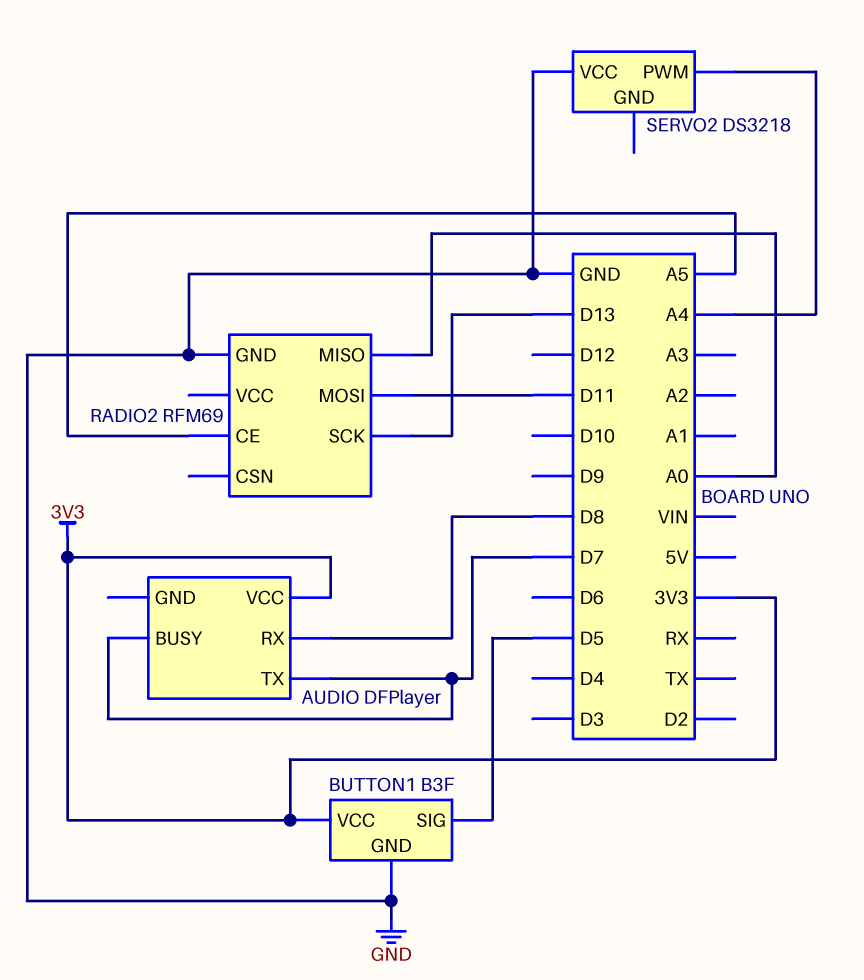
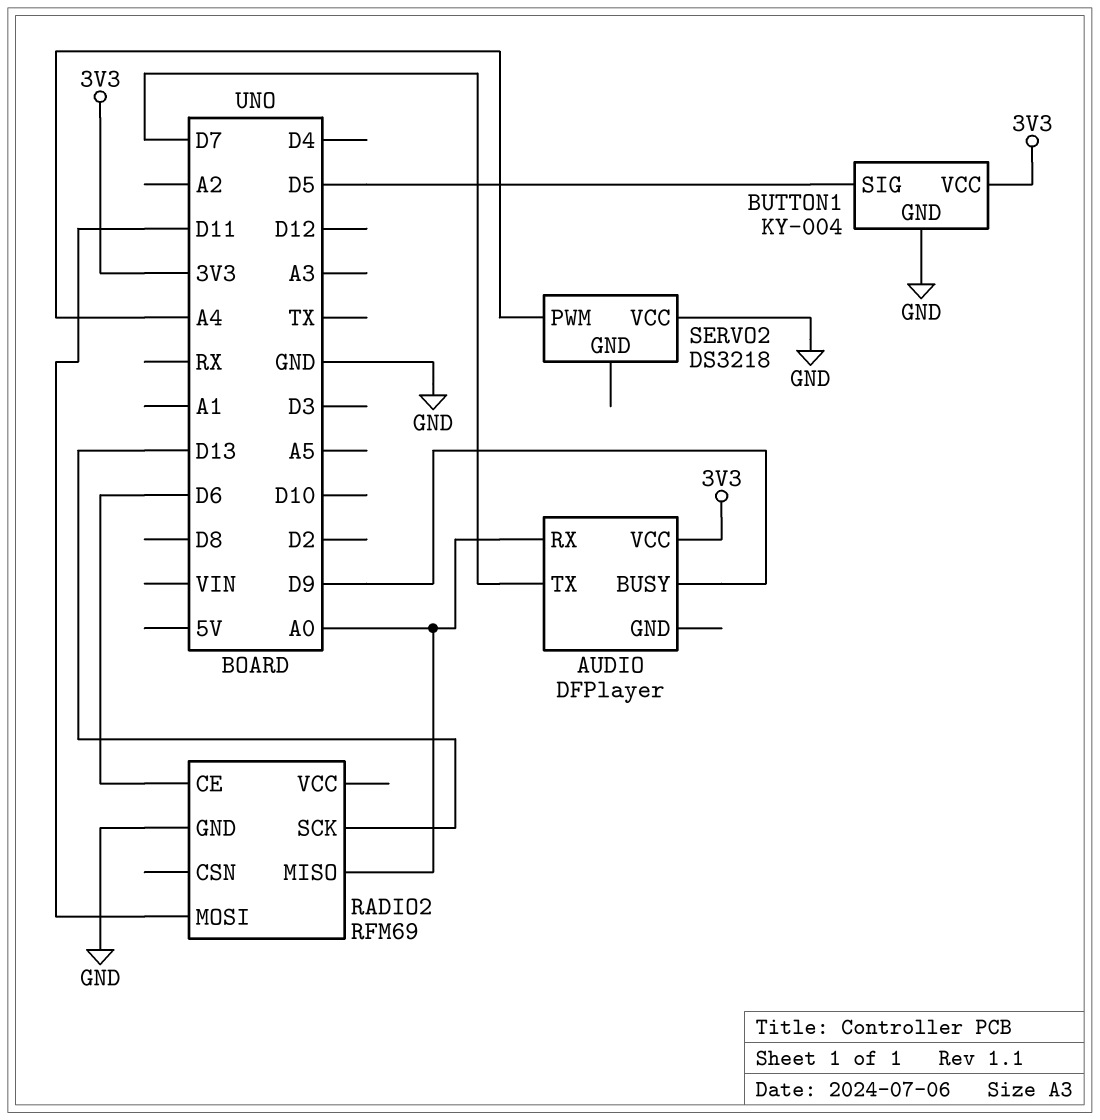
AUDIO pin BUSY: D7 -> D9
AUDIO pin RX: D8 -> A0
BUTTON1: B3F -> KY-004
RADIO2 pin CE: A5 -> D6

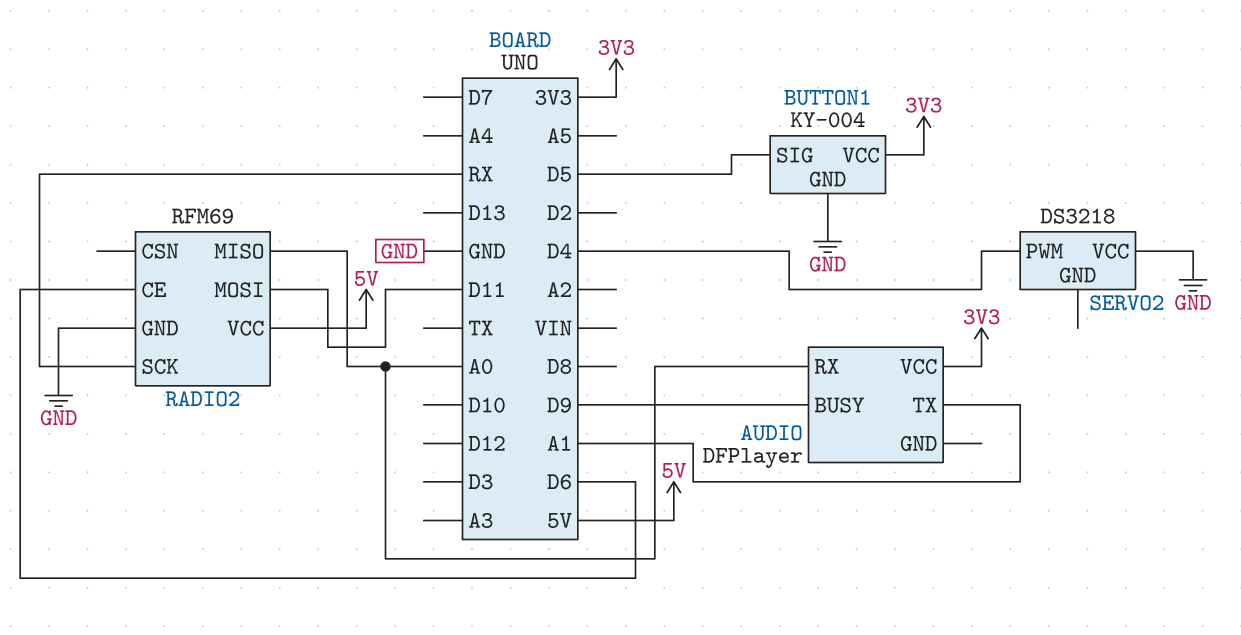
AUDIO pin TX: D7 -> A1
RADIO2 pin SCK: D13 -> RX
RADIO2 pin VCC: none -> 5V
SERVO2 pin PWM: A4 -> D4

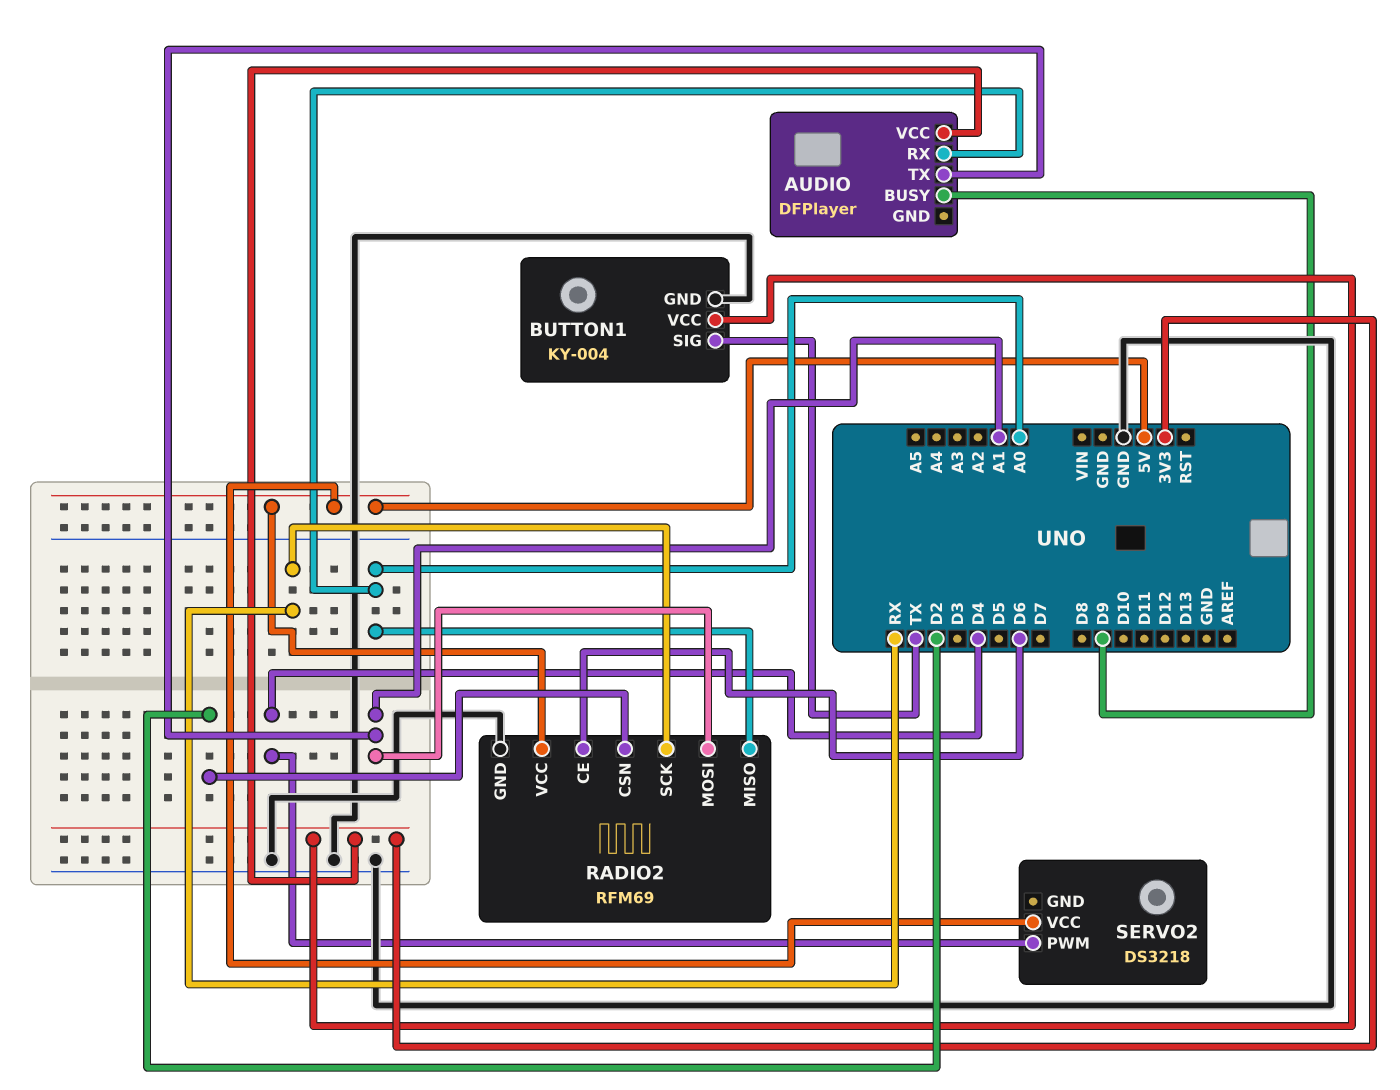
BUTTON1 pin SIG: D5 -> TX
RADIO2 pin CSN: none -> D2
RADIO2 pin MOSI: D11 -> A1
SERVO2 pin VCC: GND -> 5V

